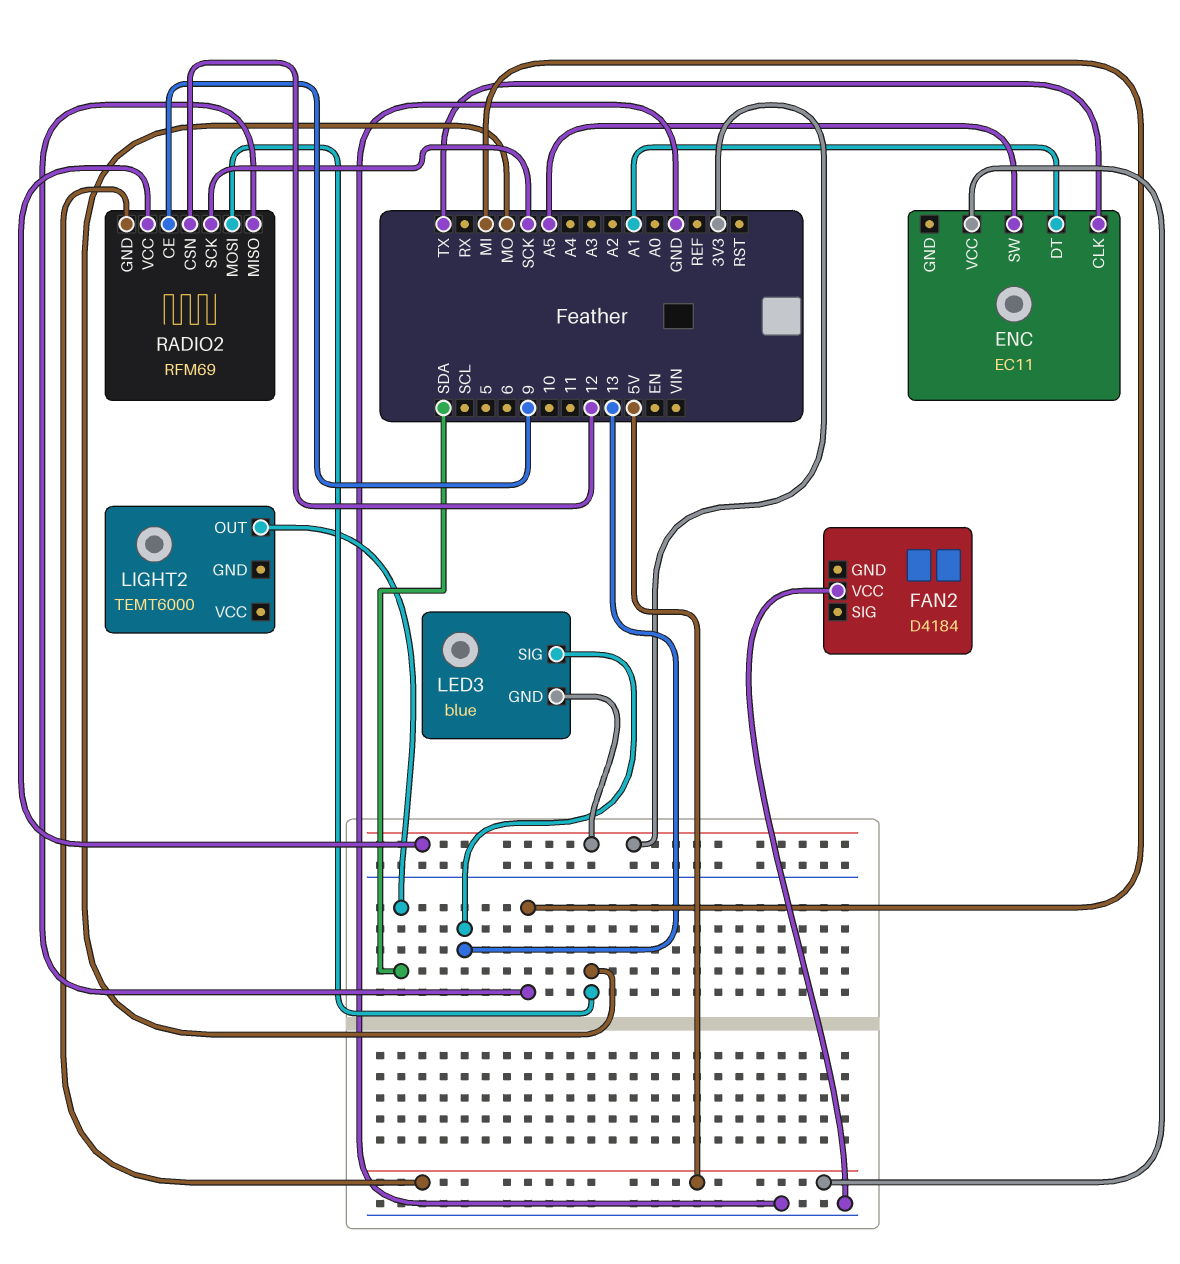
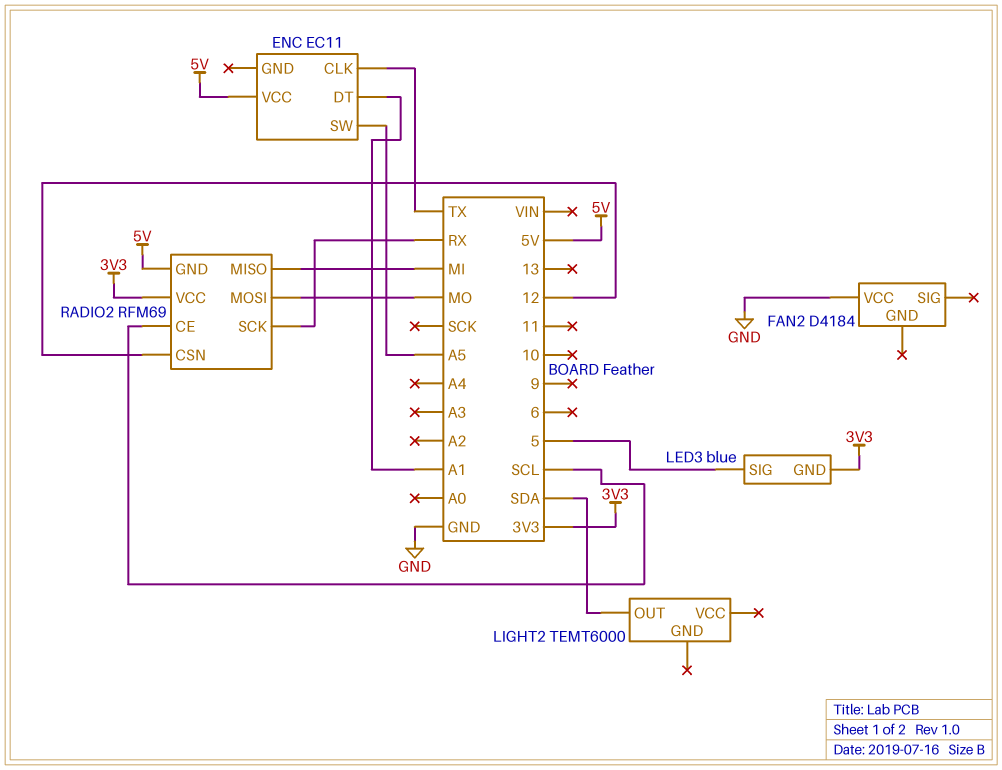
LED3 pin SIG: 13 -> 5
RADIO2 pin CE: 9 -> SCL
RADIO2 pin SCK: SCK -> RX

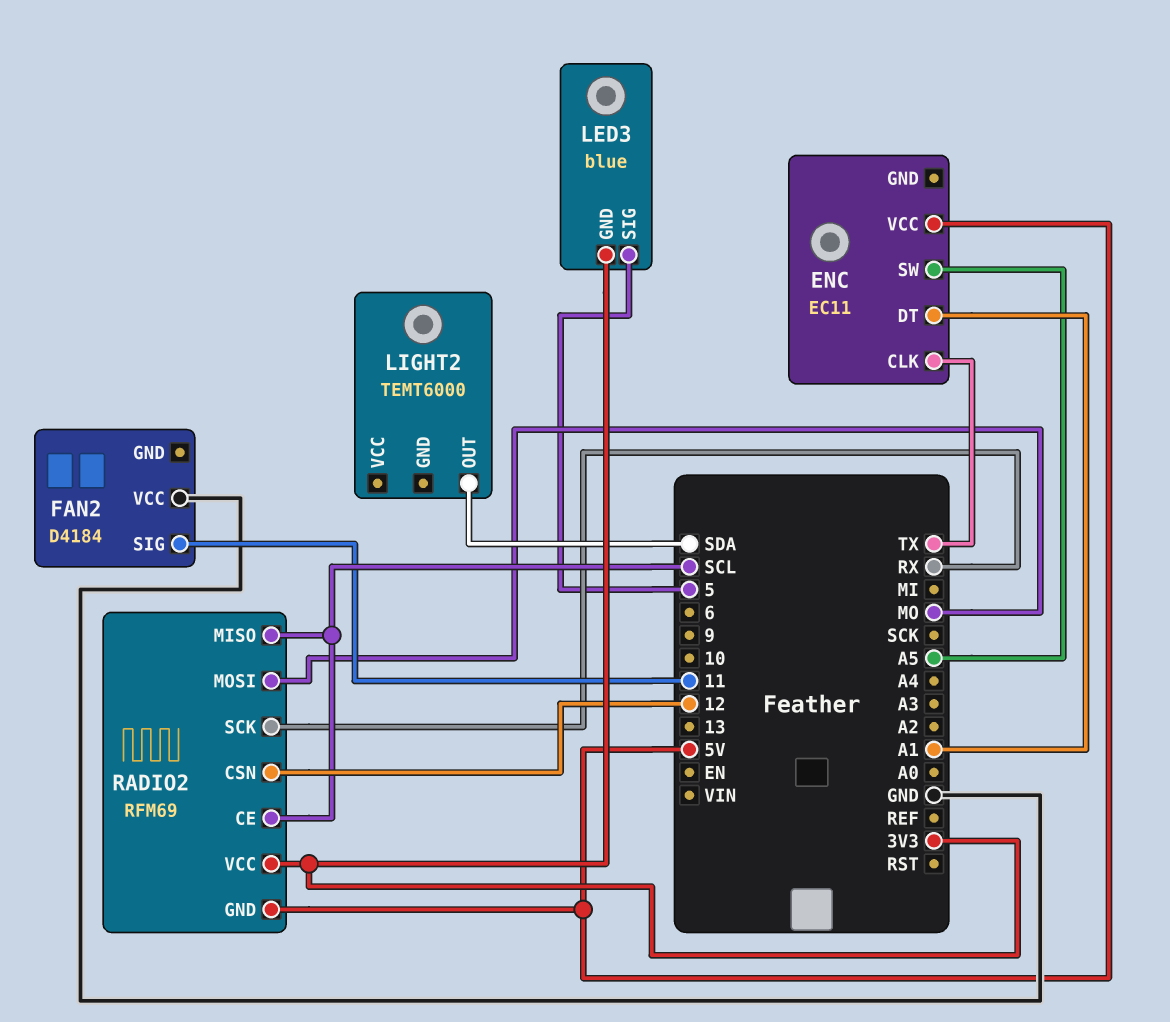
FAN2 pin SIG: none -> 11
RADIO2 pin MISO: MI -> SCL

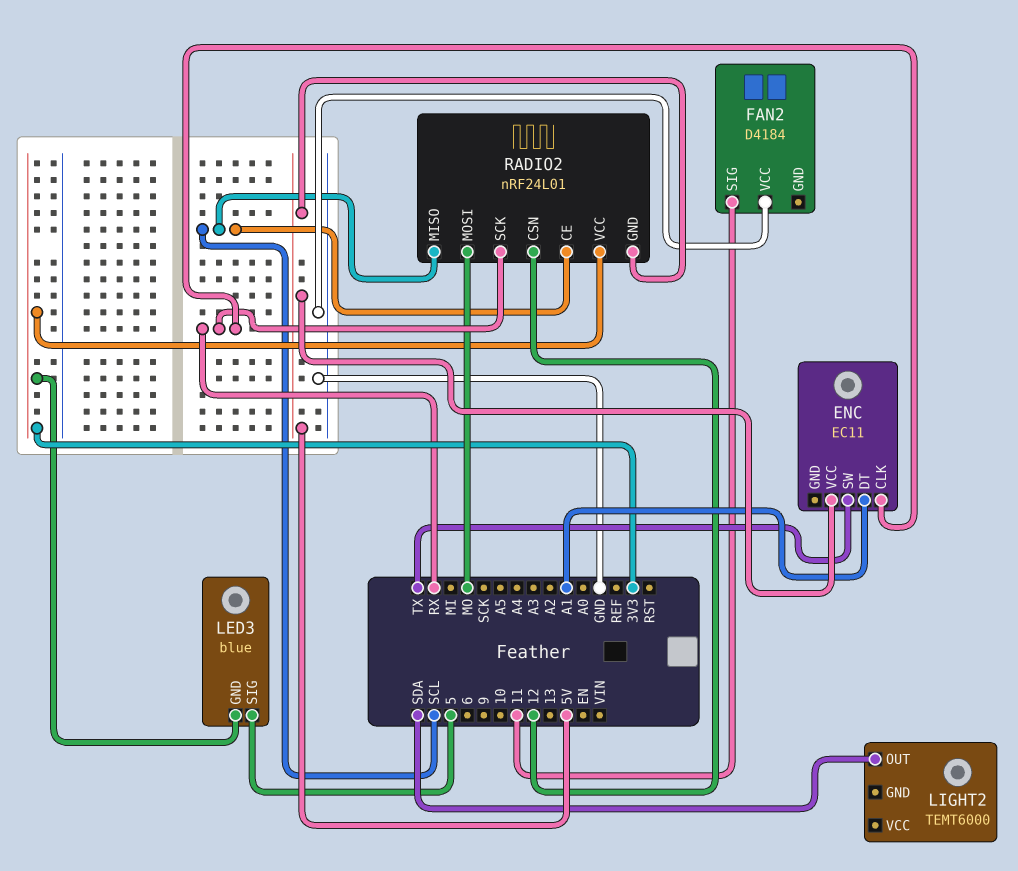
ENC pin CLK: TX -> RX
ENC pin SW: A5 -> TX
RADIO2: RFM69 -> nRF24L01

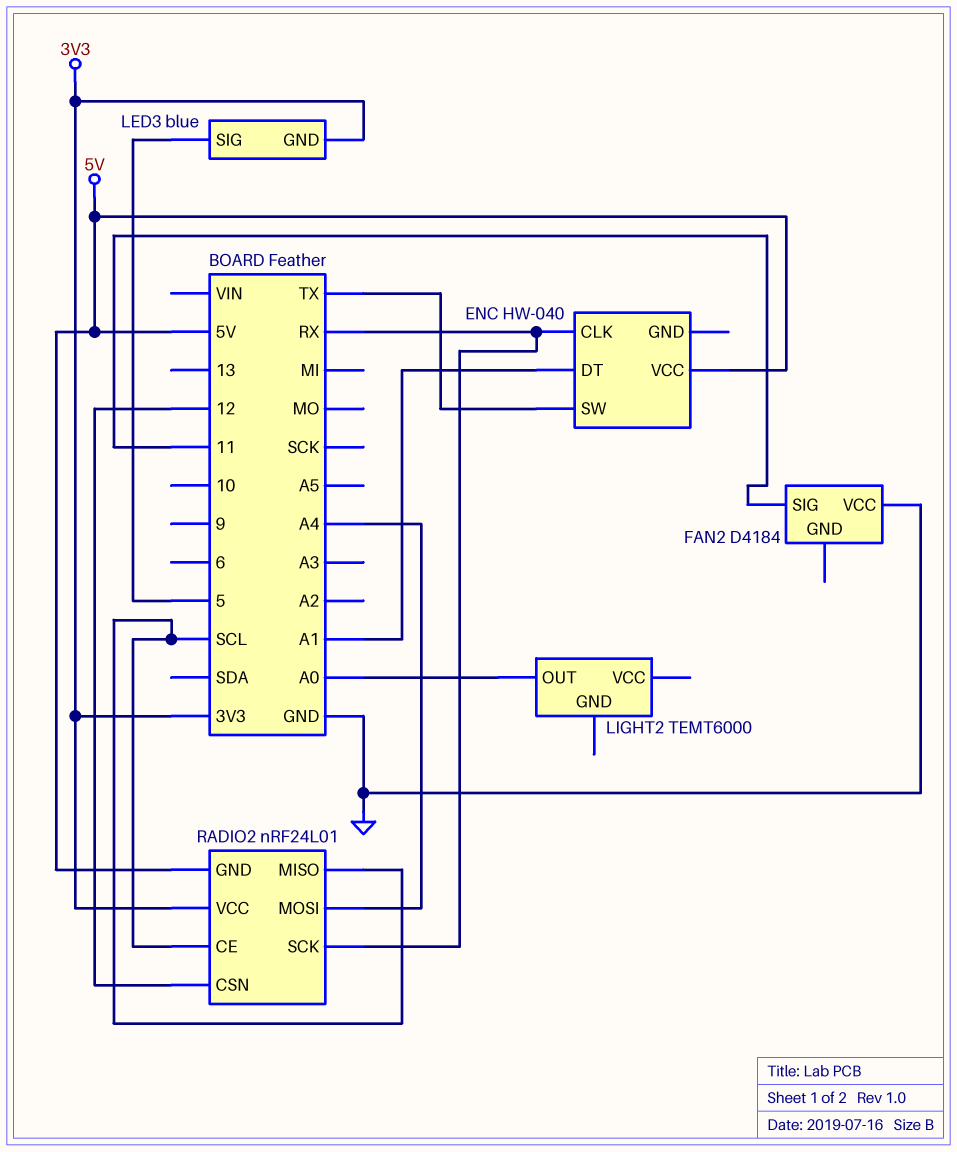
ENC: EC11 -> HW-040
LIGHT2 pin OUT: SDA -> A0
RADIO2 pin MOSI: MO -> A4

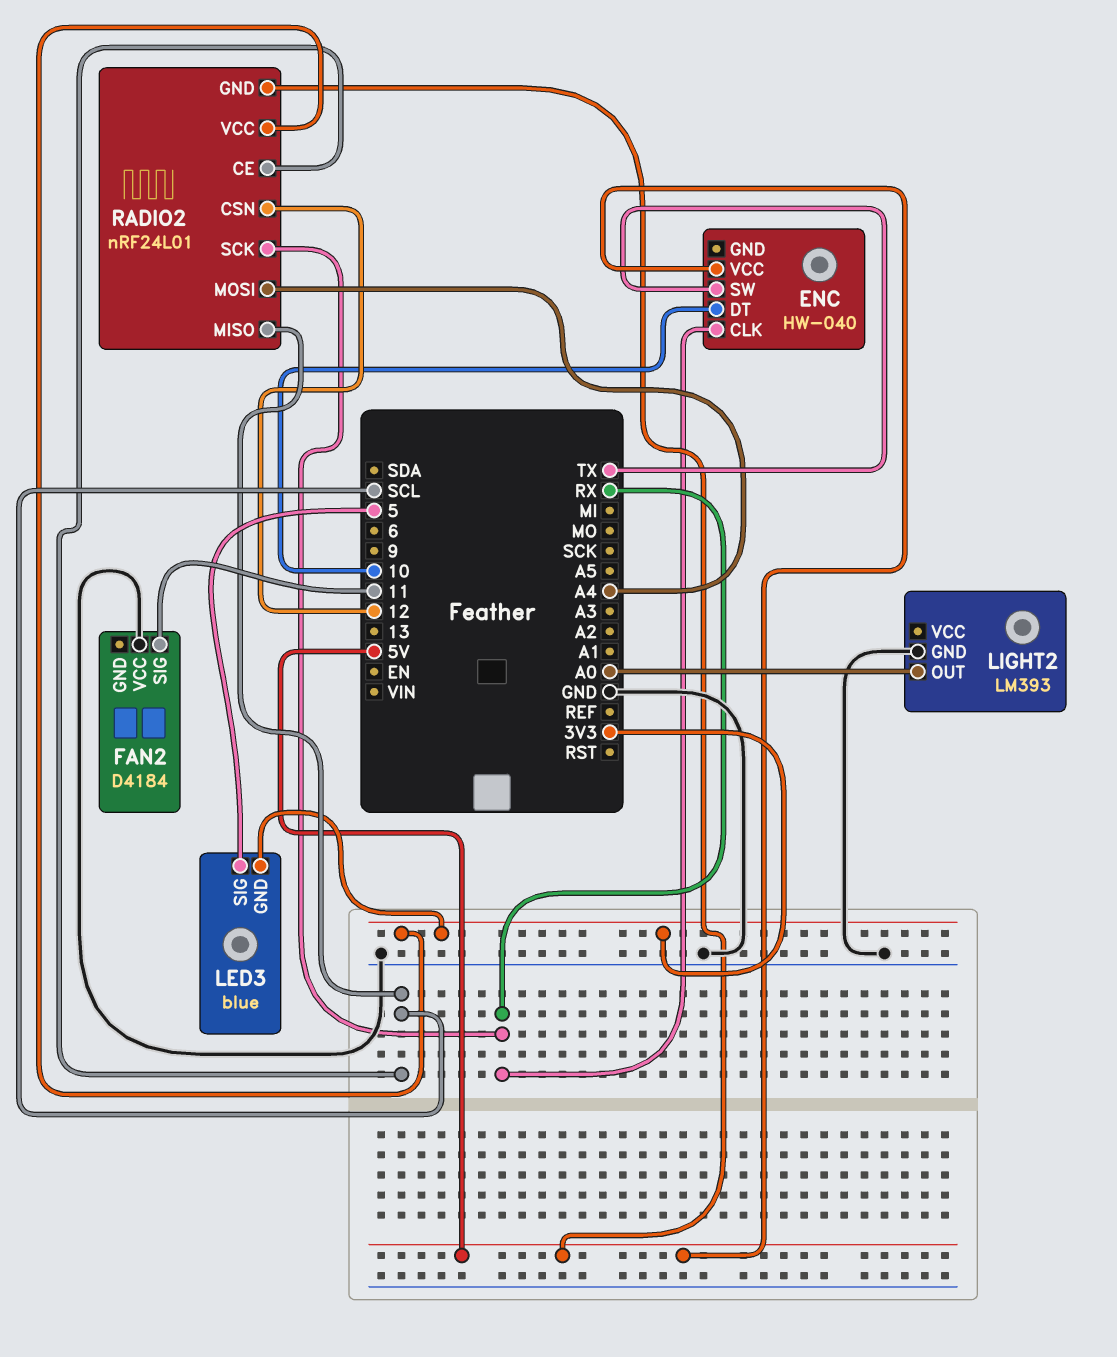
ENC pin DT: A1 -> 10
LIGHT2: TEMT6000 -> LM393
LIGHT2 pin GND: none -> GND

